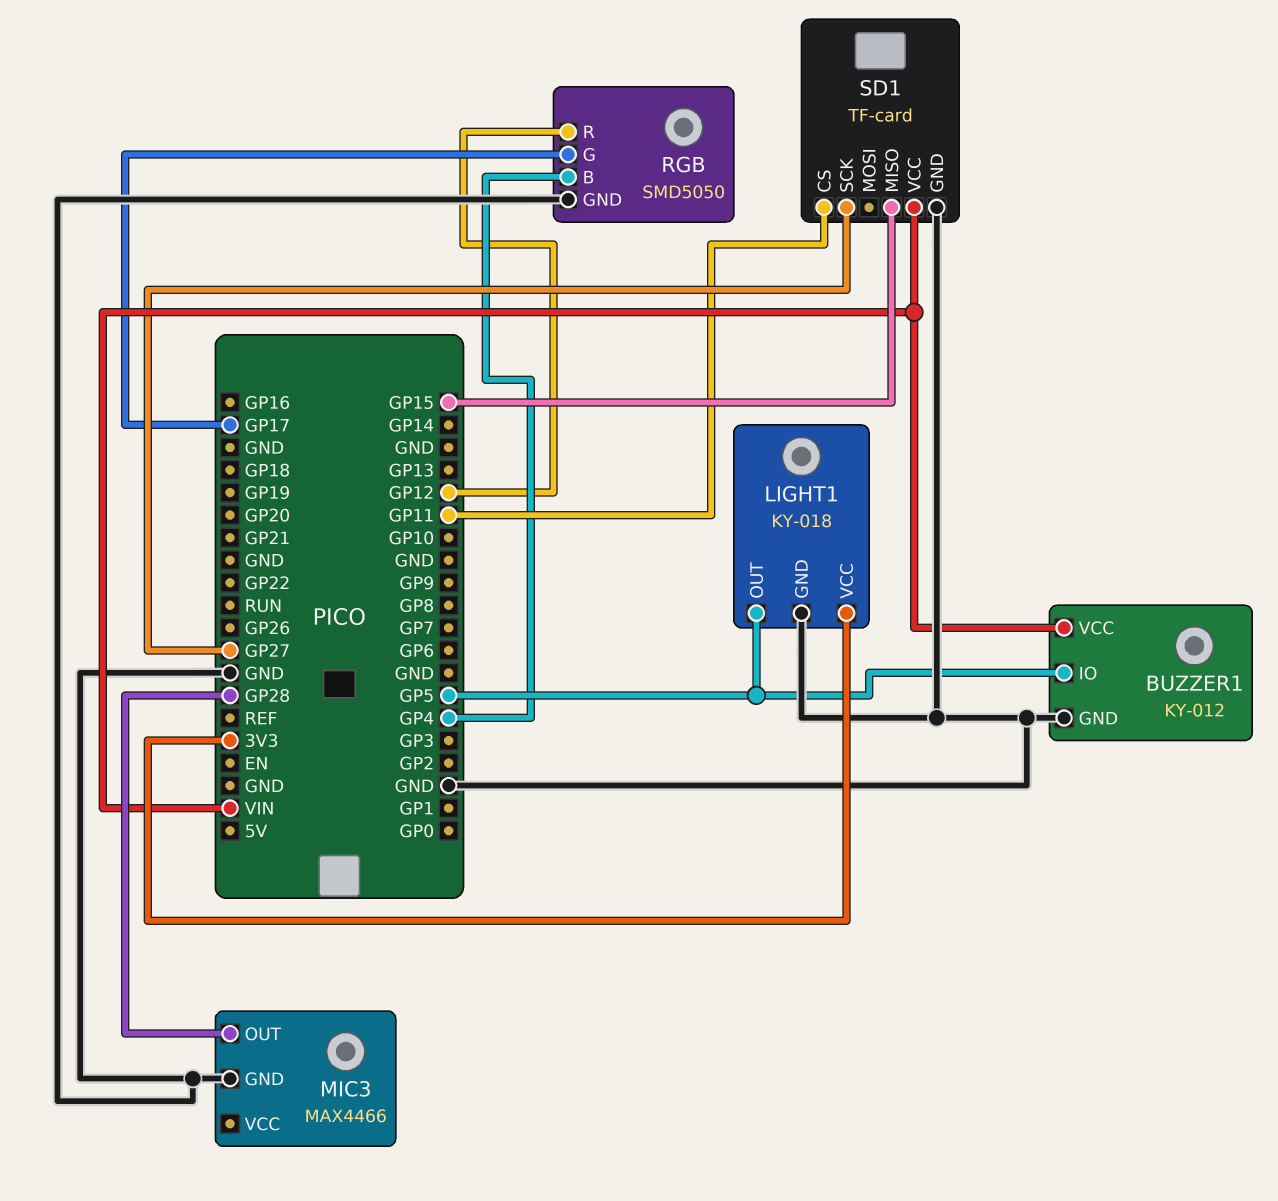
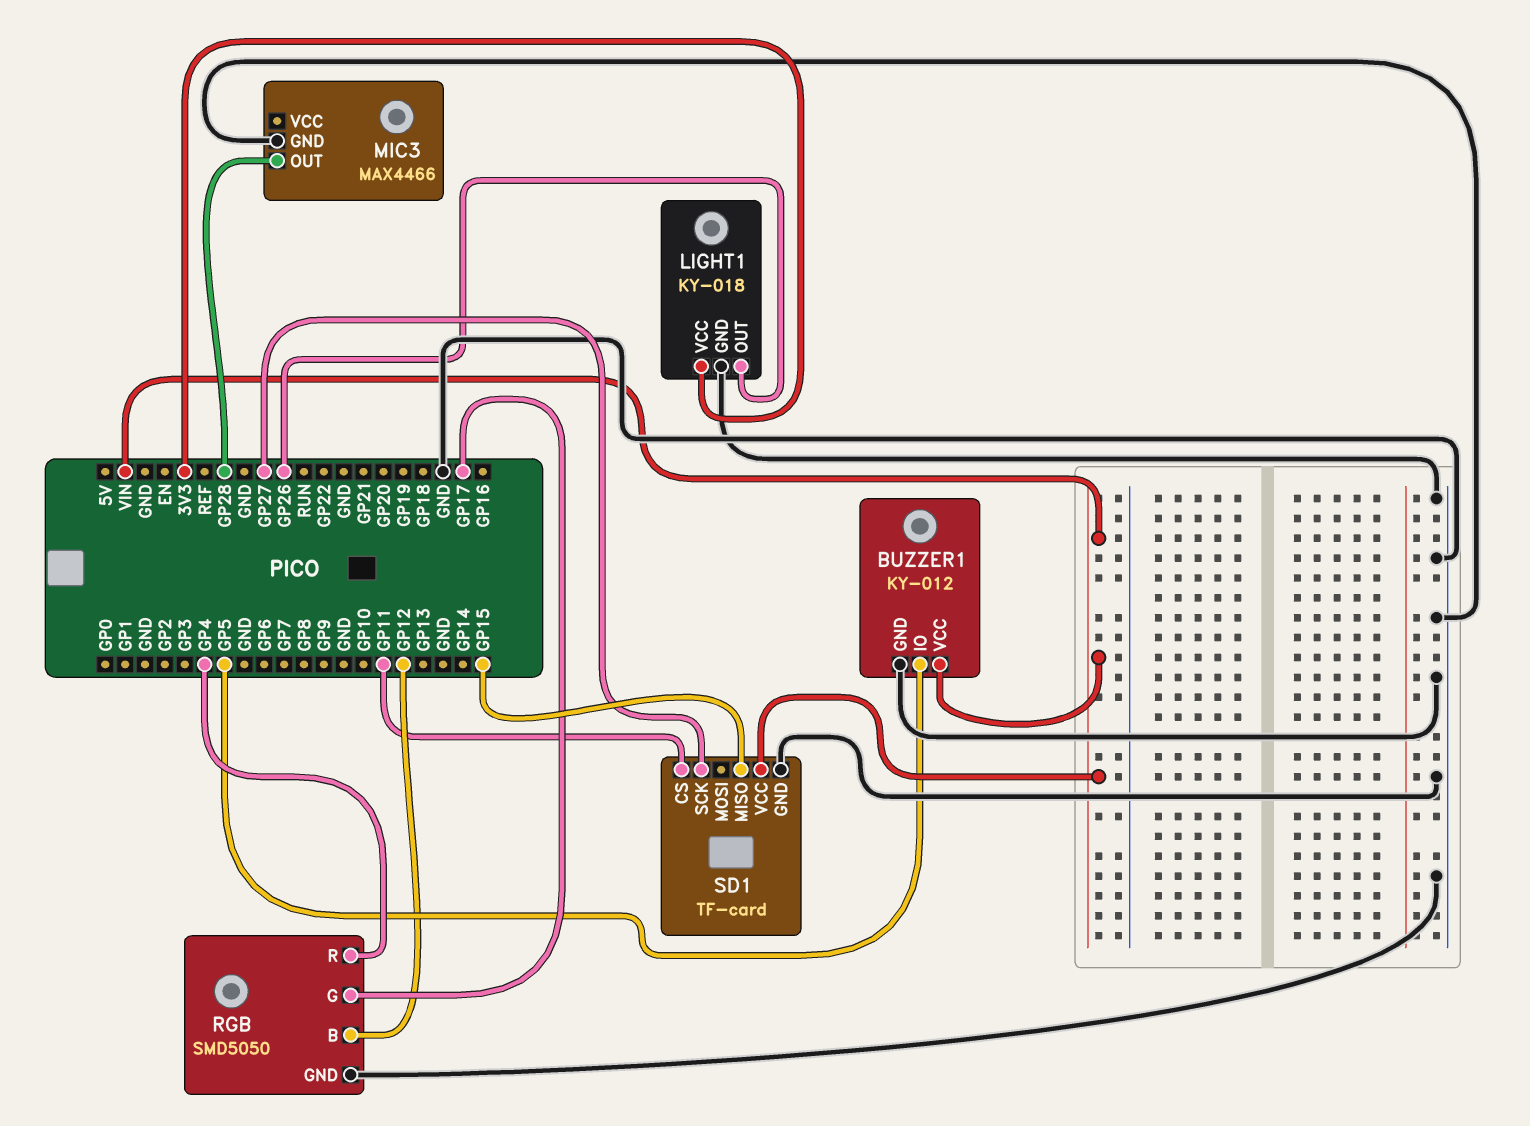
LIGHT1 pin OUT: GP5 -> GP26
RGB pin B: GP4 -> GP12
RGB pin R: GP12 -> GP4

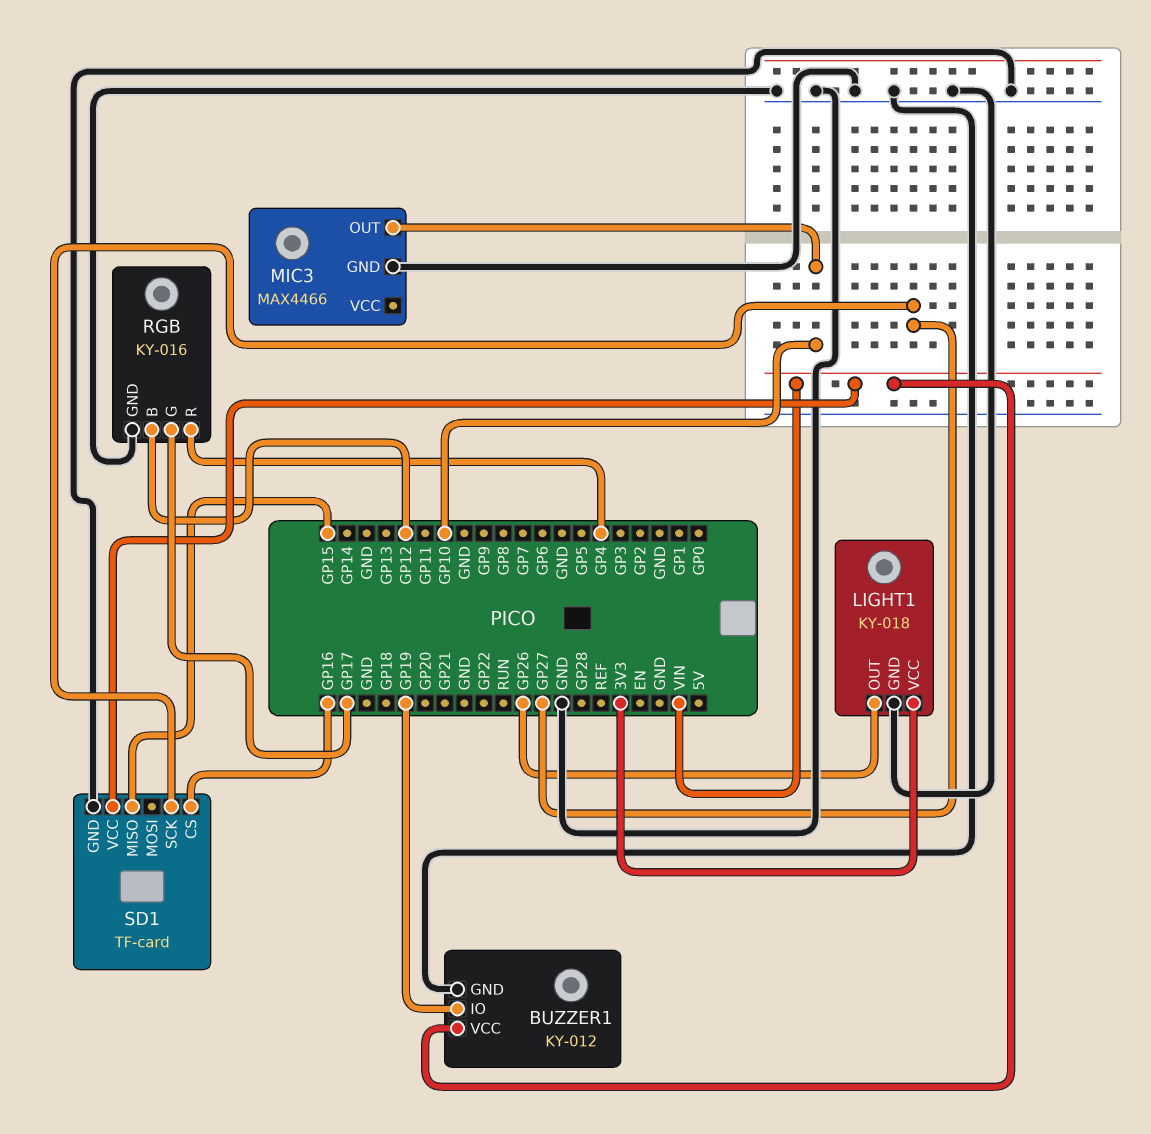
BUZZER1 pin IO: GP5 -> GP19
MIC3 pin OUT: GP28 -> GP10
RGB: SMD5050 -> KY-016
SD1 pin CS: GP11 -> GP16

